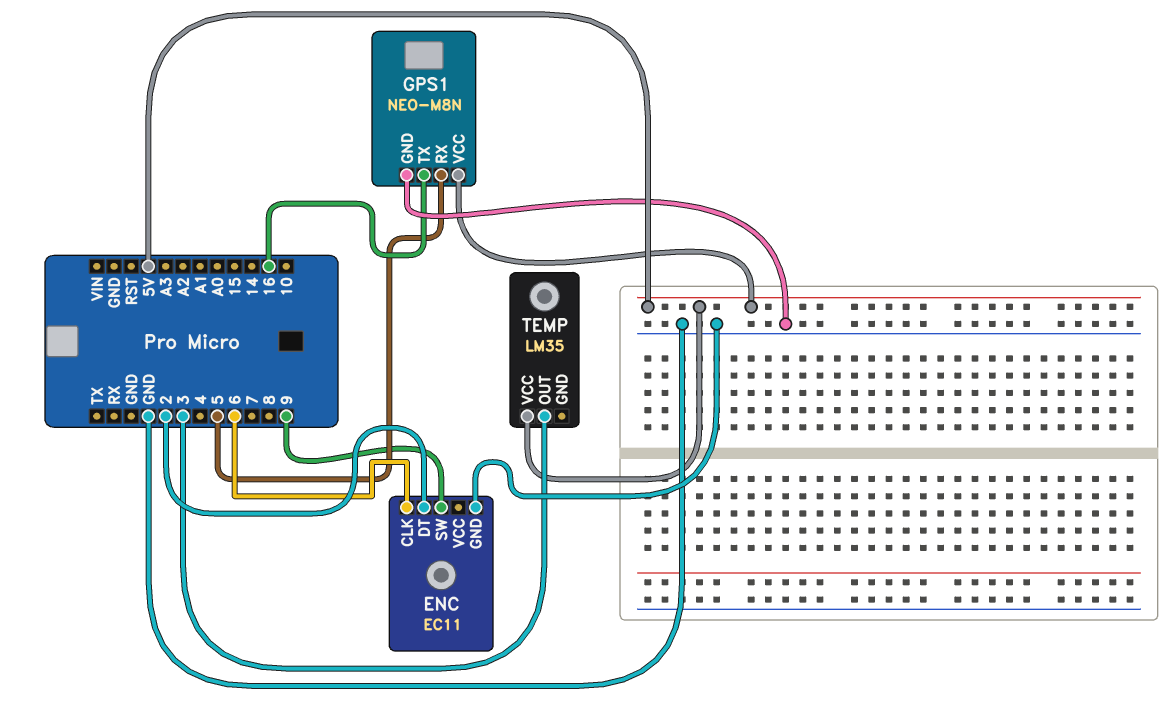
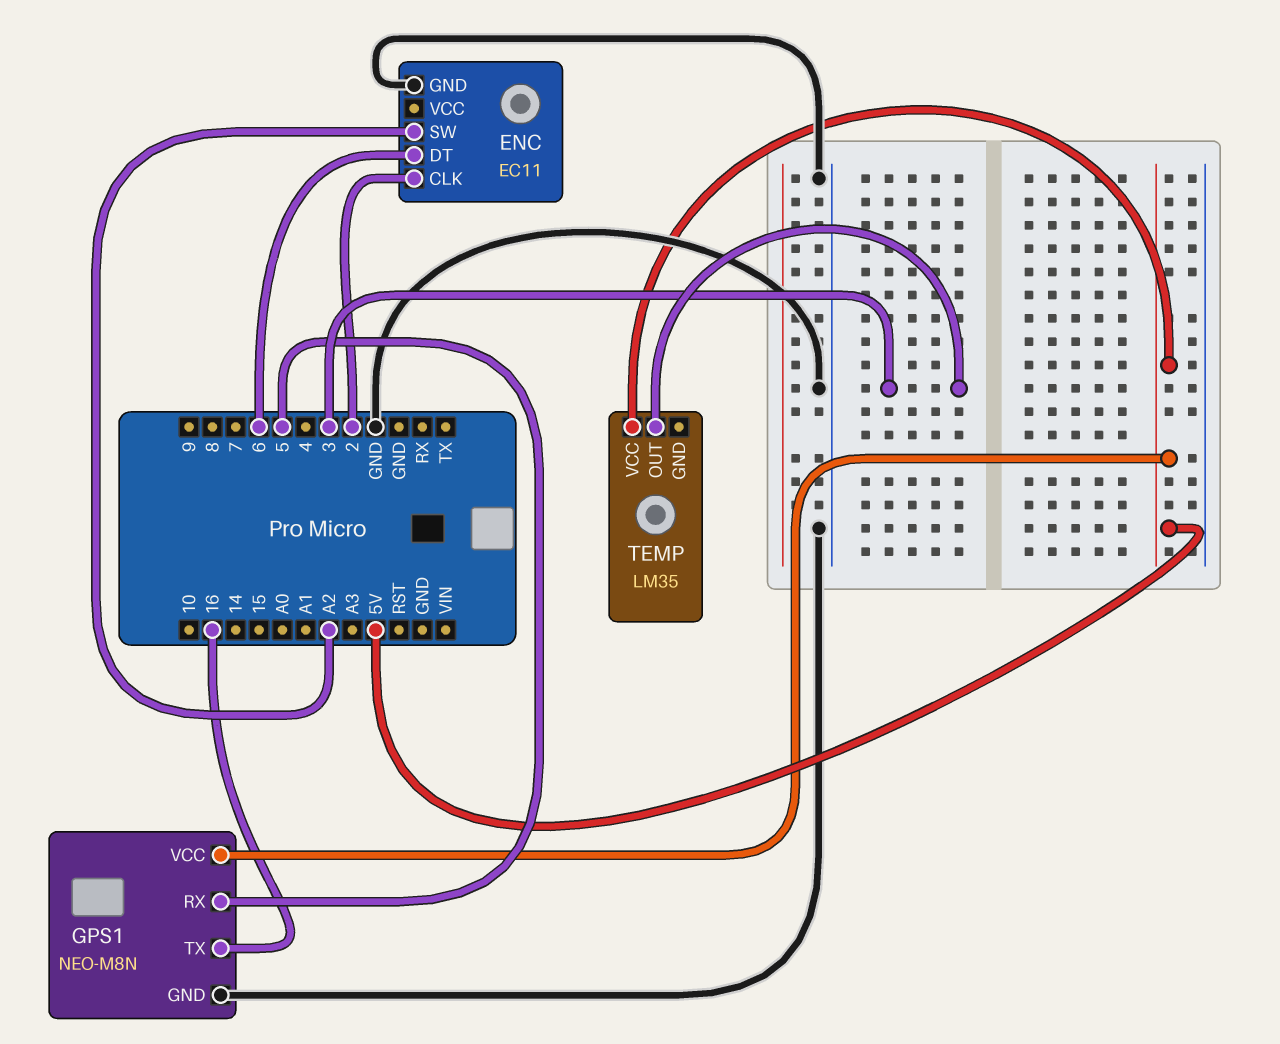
ENC pin CLK: 6 -> 2
ENC pin DT: 2 -> 6
ENC pin SW: 9 -> A2

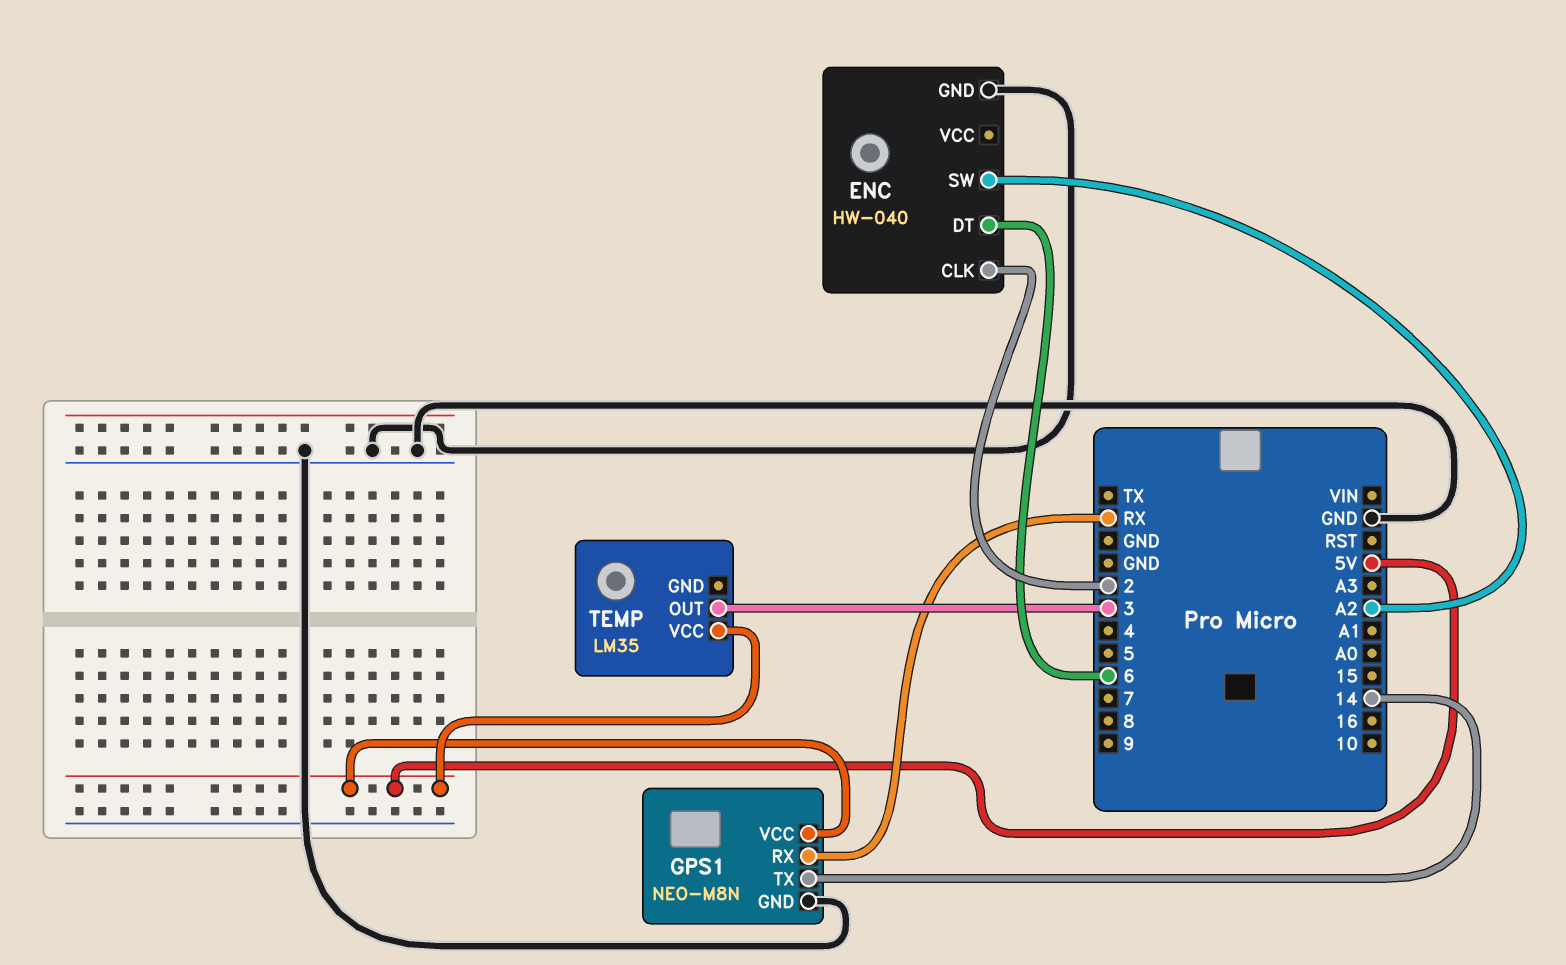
ENC: EC11 -> HW-040
GPS1 pin RX: 5 -> RX
GPS1 pin TX: 16 -> 14

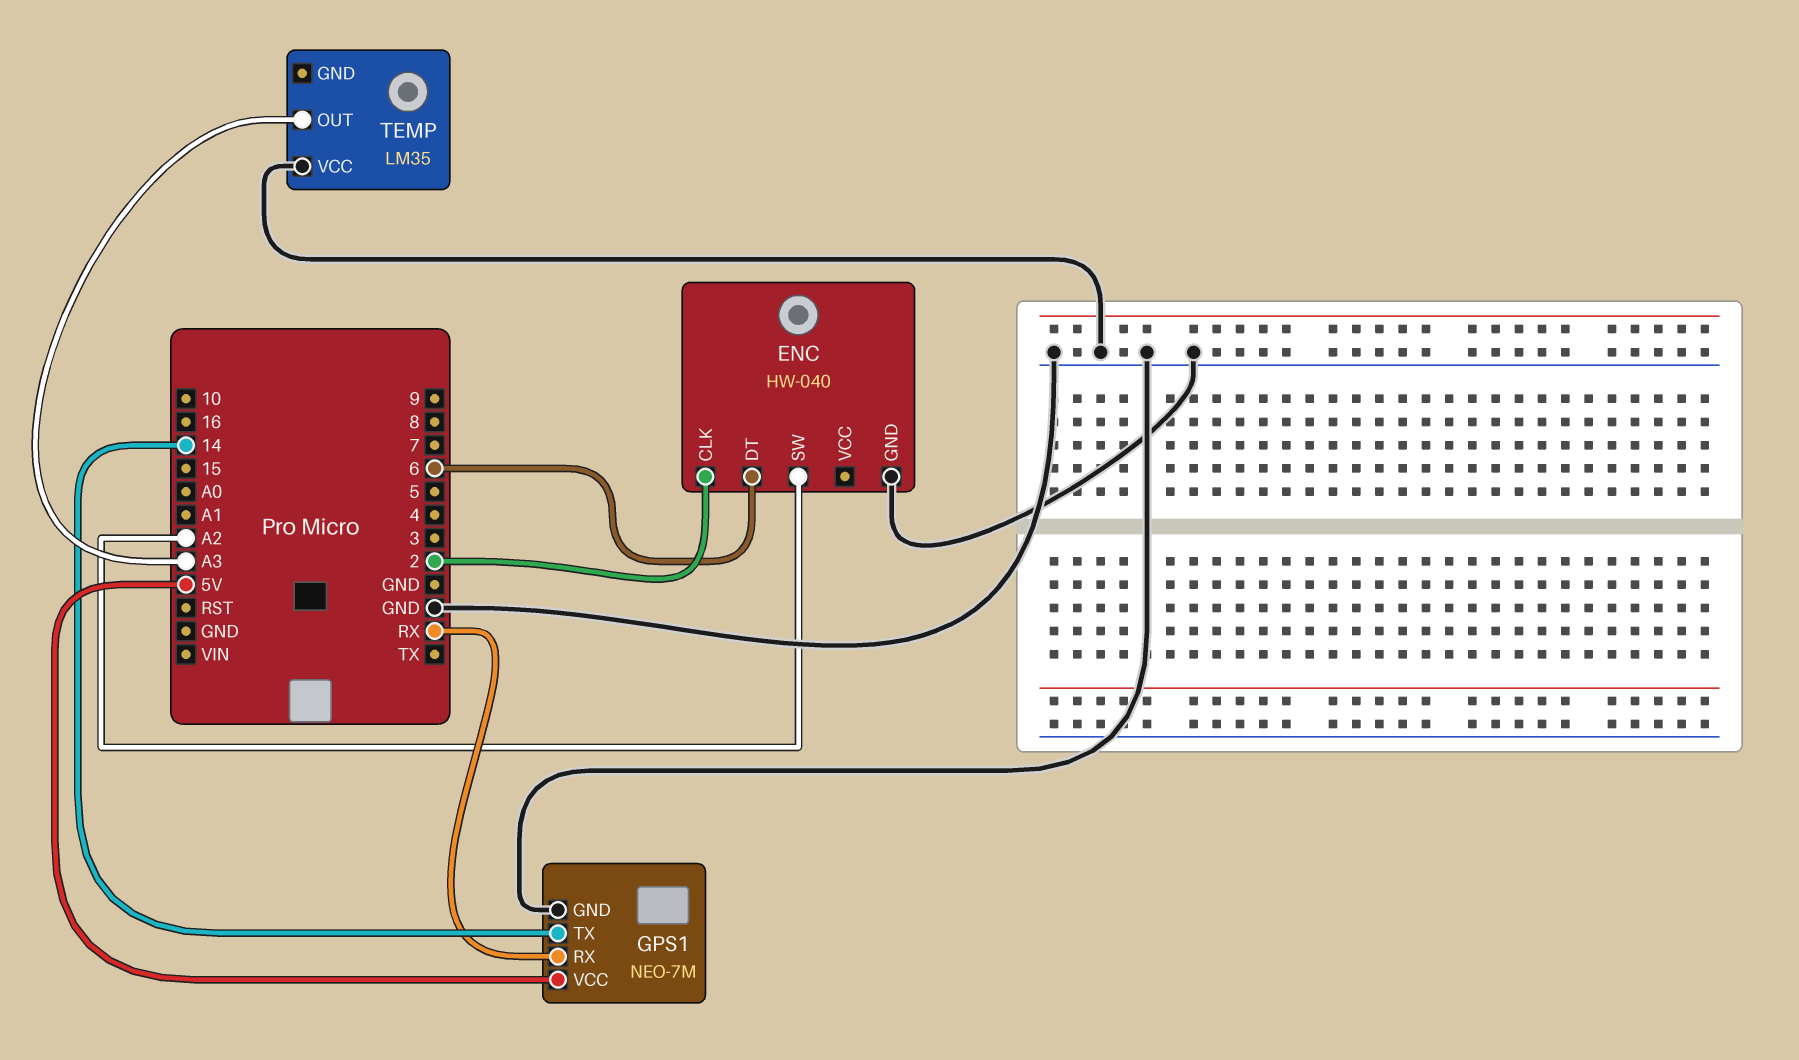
GPS1: NEO-M8N -> NEO-7M
TEMP pin OUT: 3 -> A3
TEMP pin VCC: 5V -> GND

